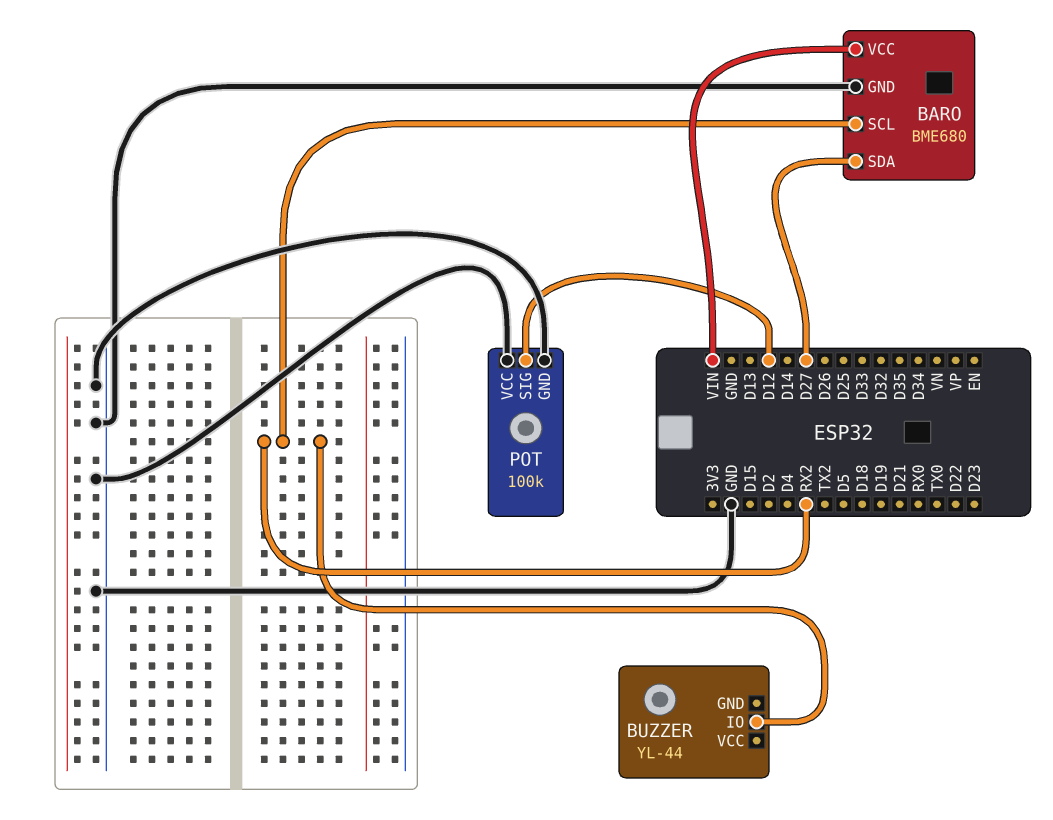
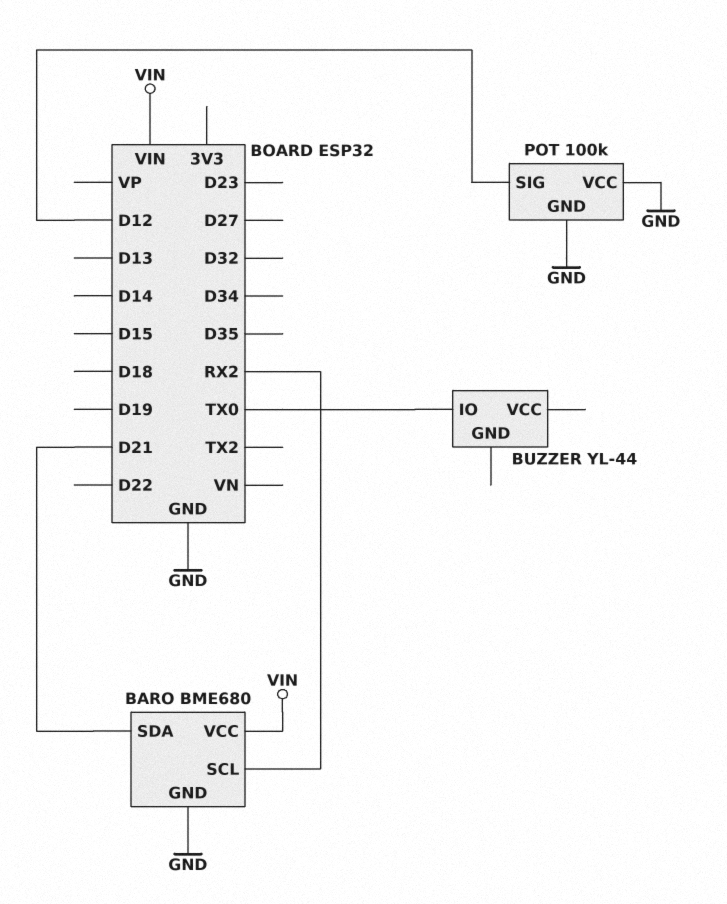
BARO pin SDA: D27 -> D21
BUZZER pin IO: RX2 -> TX0

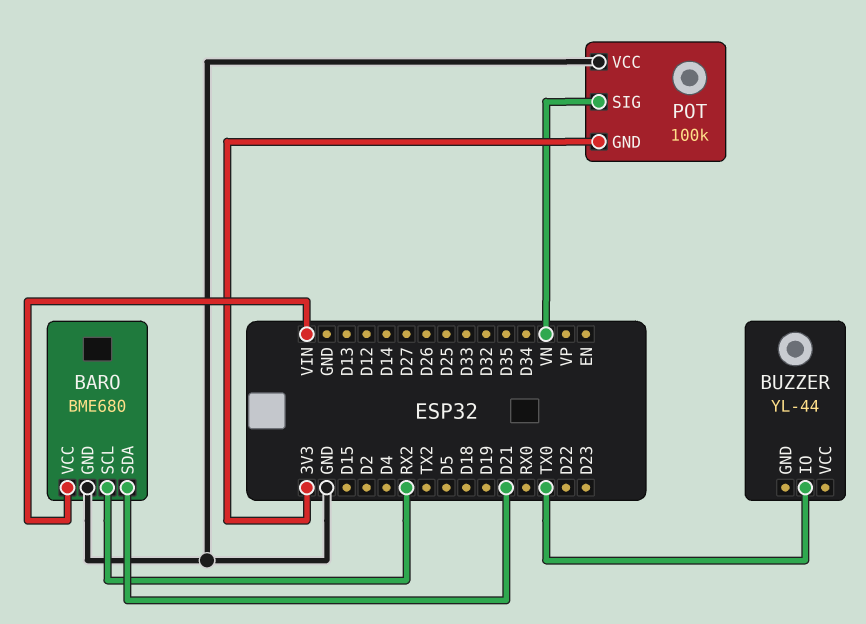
POT pin GND: GND -> 3V3
POT pin SIG: D12 -> VN

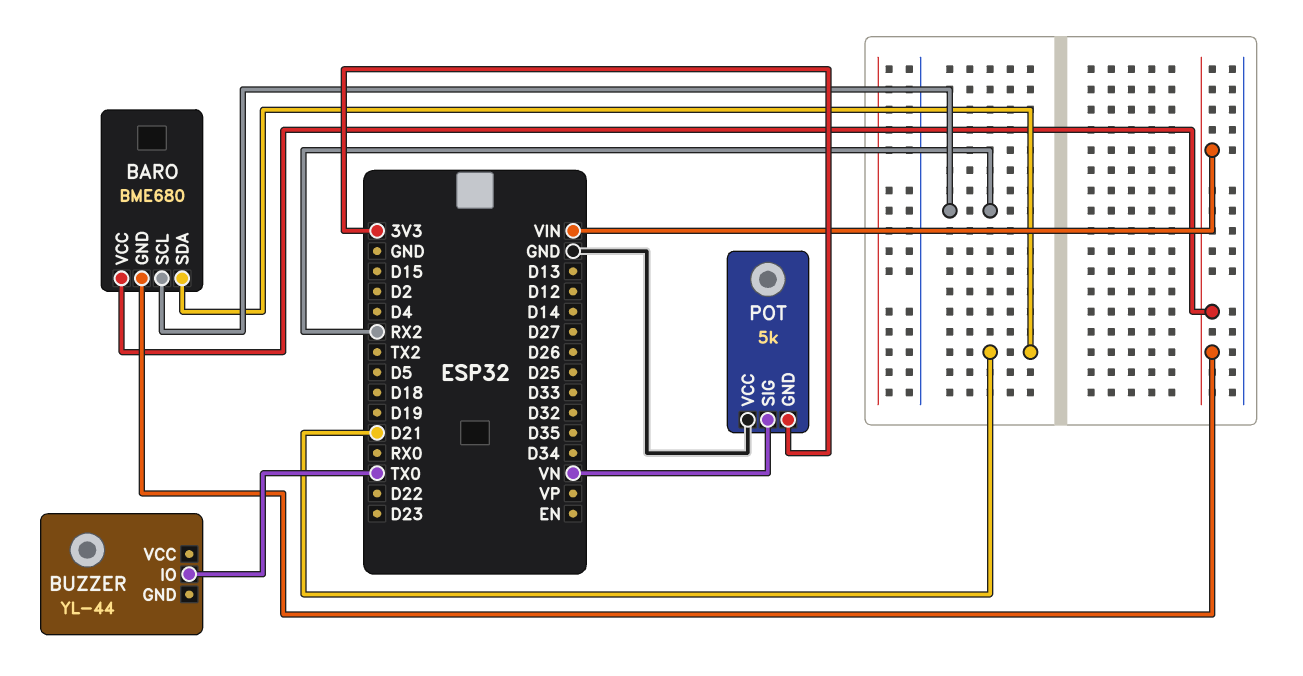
BARO pin GND: GND -> VIN
POT: 100k -> 5k

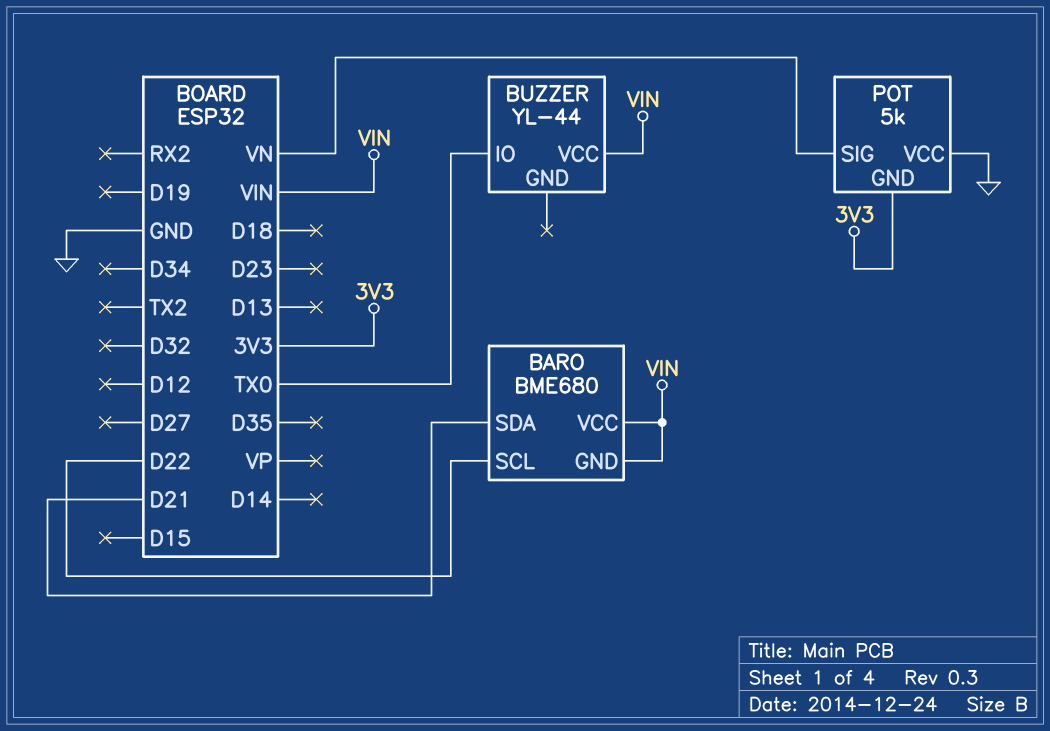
BARO pin SCL: RX2 -> D22
BUZZER pin VCC: none -> VIN

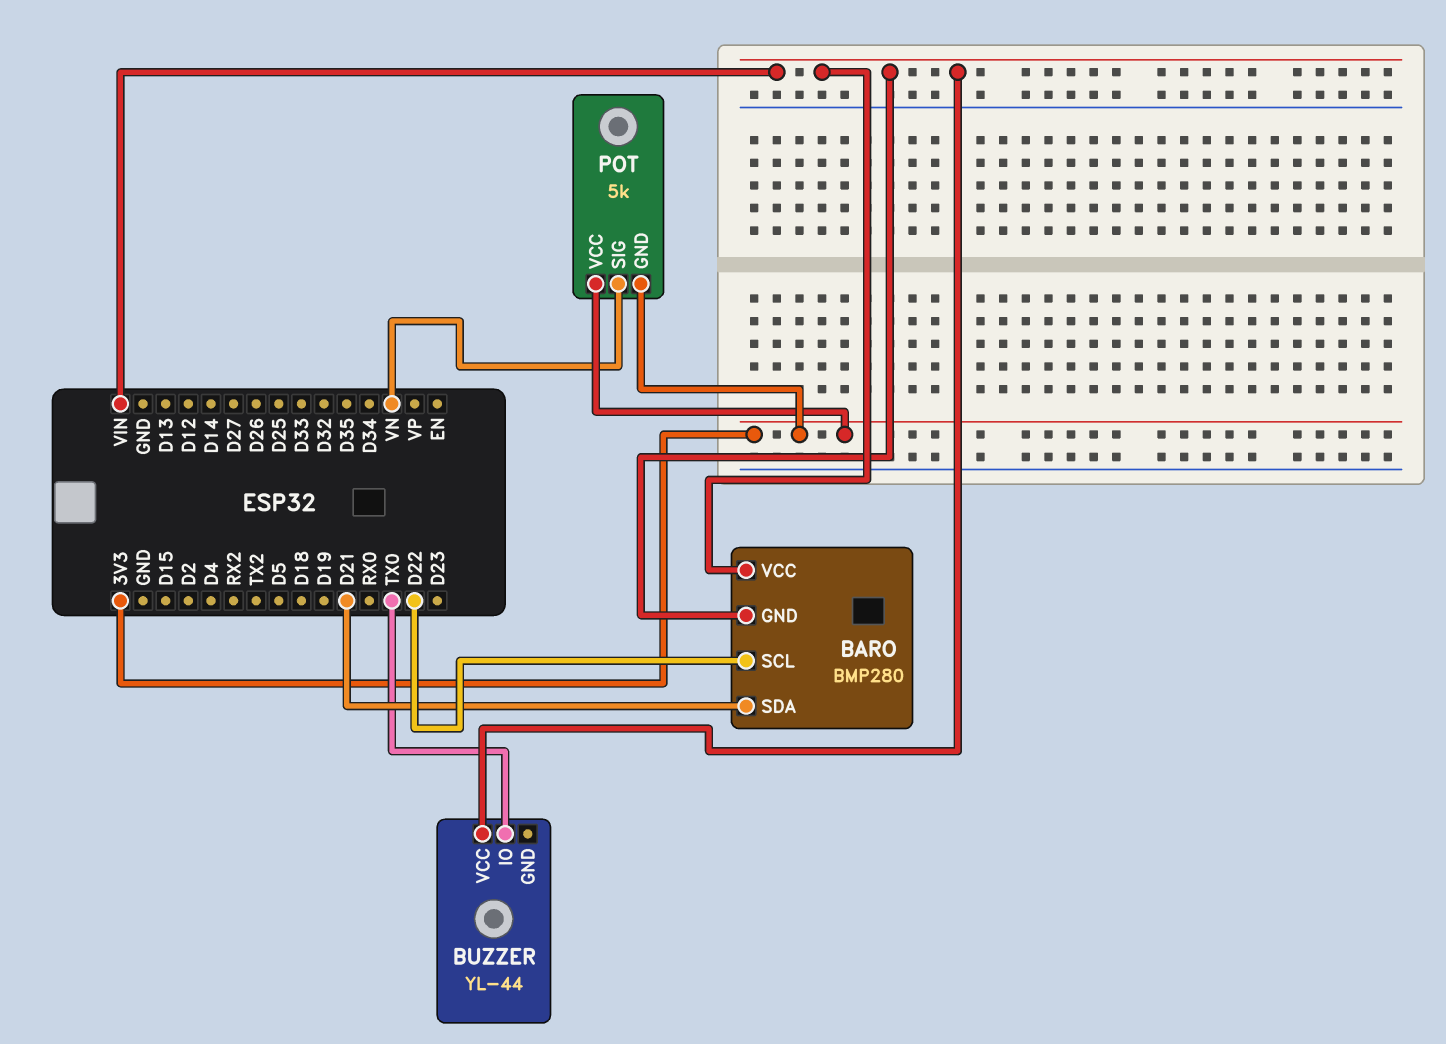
BARO: BME680 -> BMP280
POT pin VCC: GND -> 3V3

